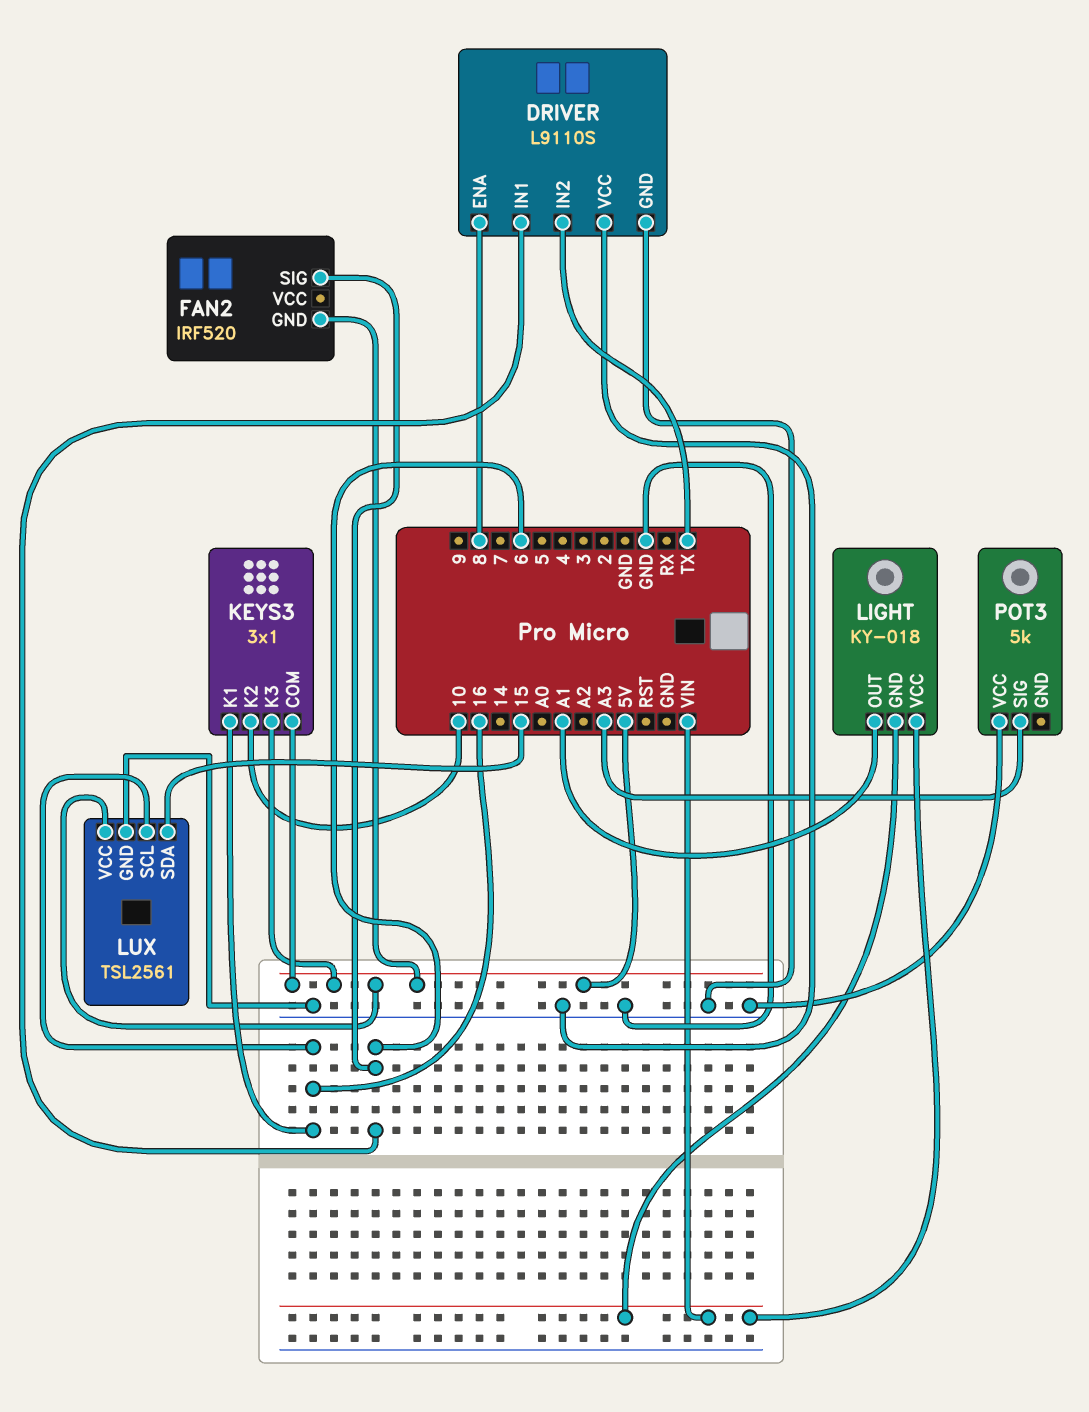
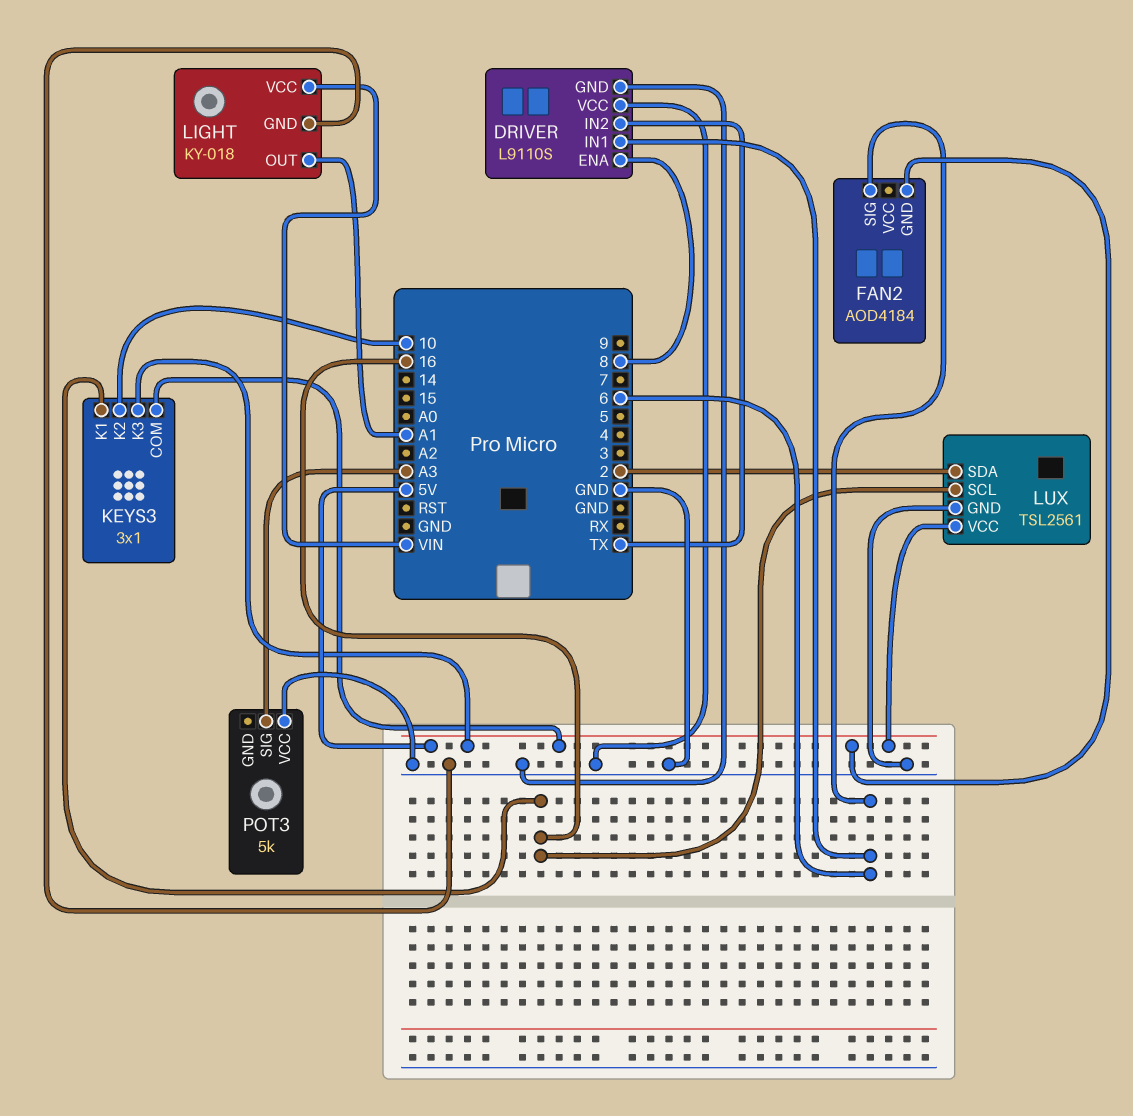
FAN2: IRF520 -> AOD4184
LIGHT pin GND: VIN -> GND
LUX pin SDA: 15 -> 2

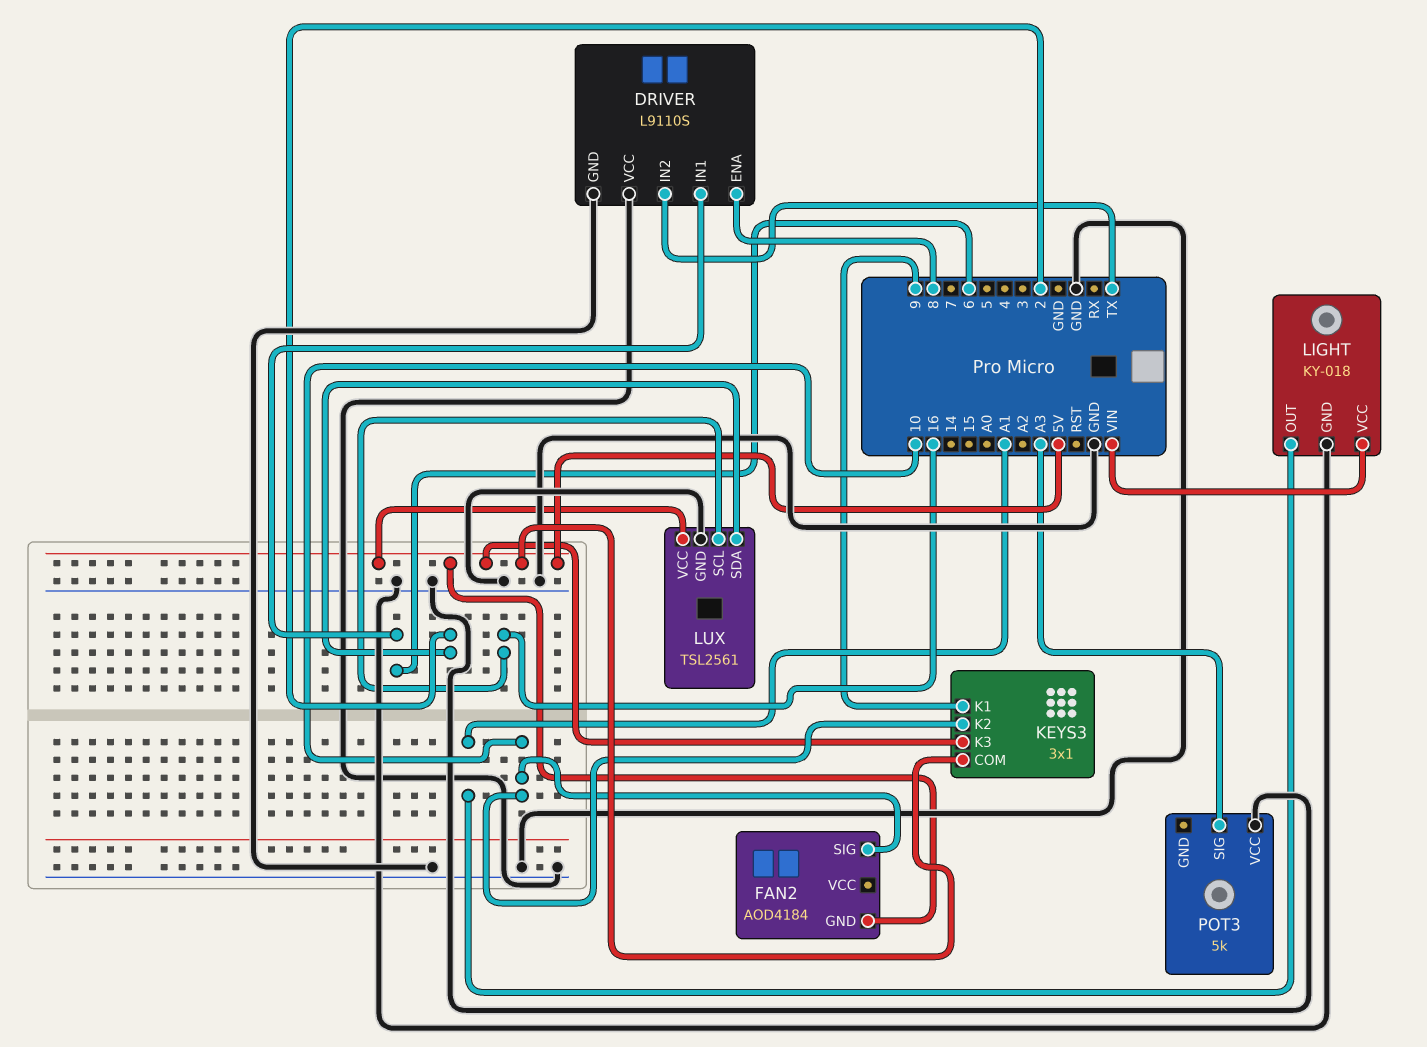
FAN2 pin SIG: 6 -> 10
KEYS3 pin K1: 16 -> 9

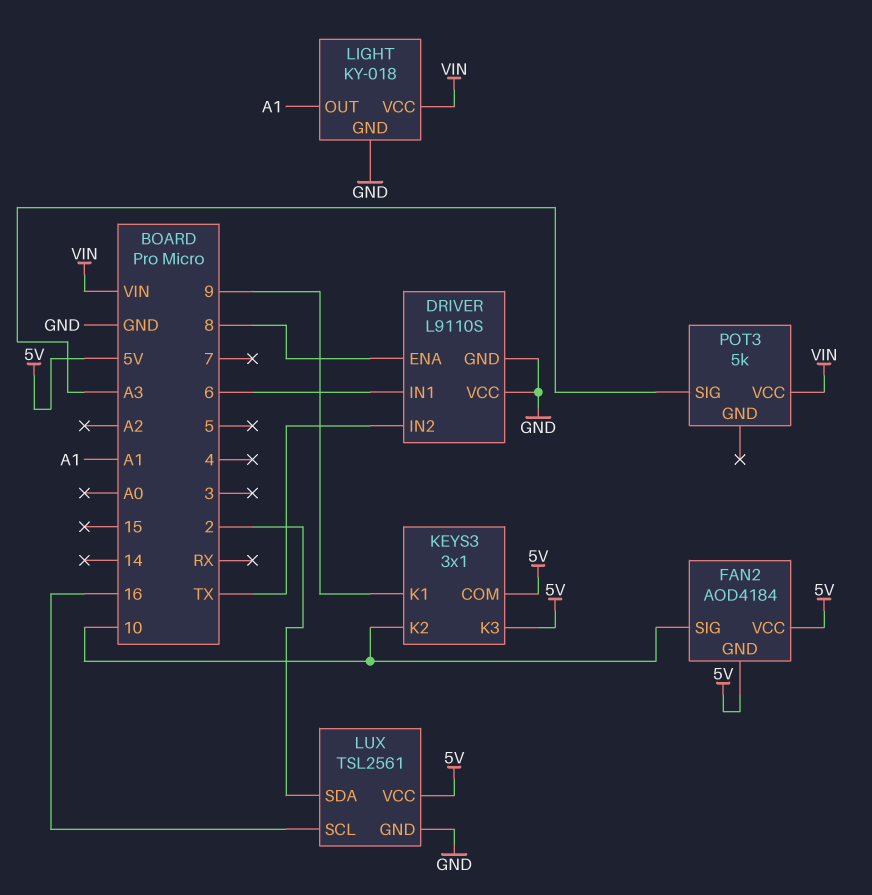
FAN2 pin VCC: none -> 5V
POT3 pin VCC: GND -> VIN

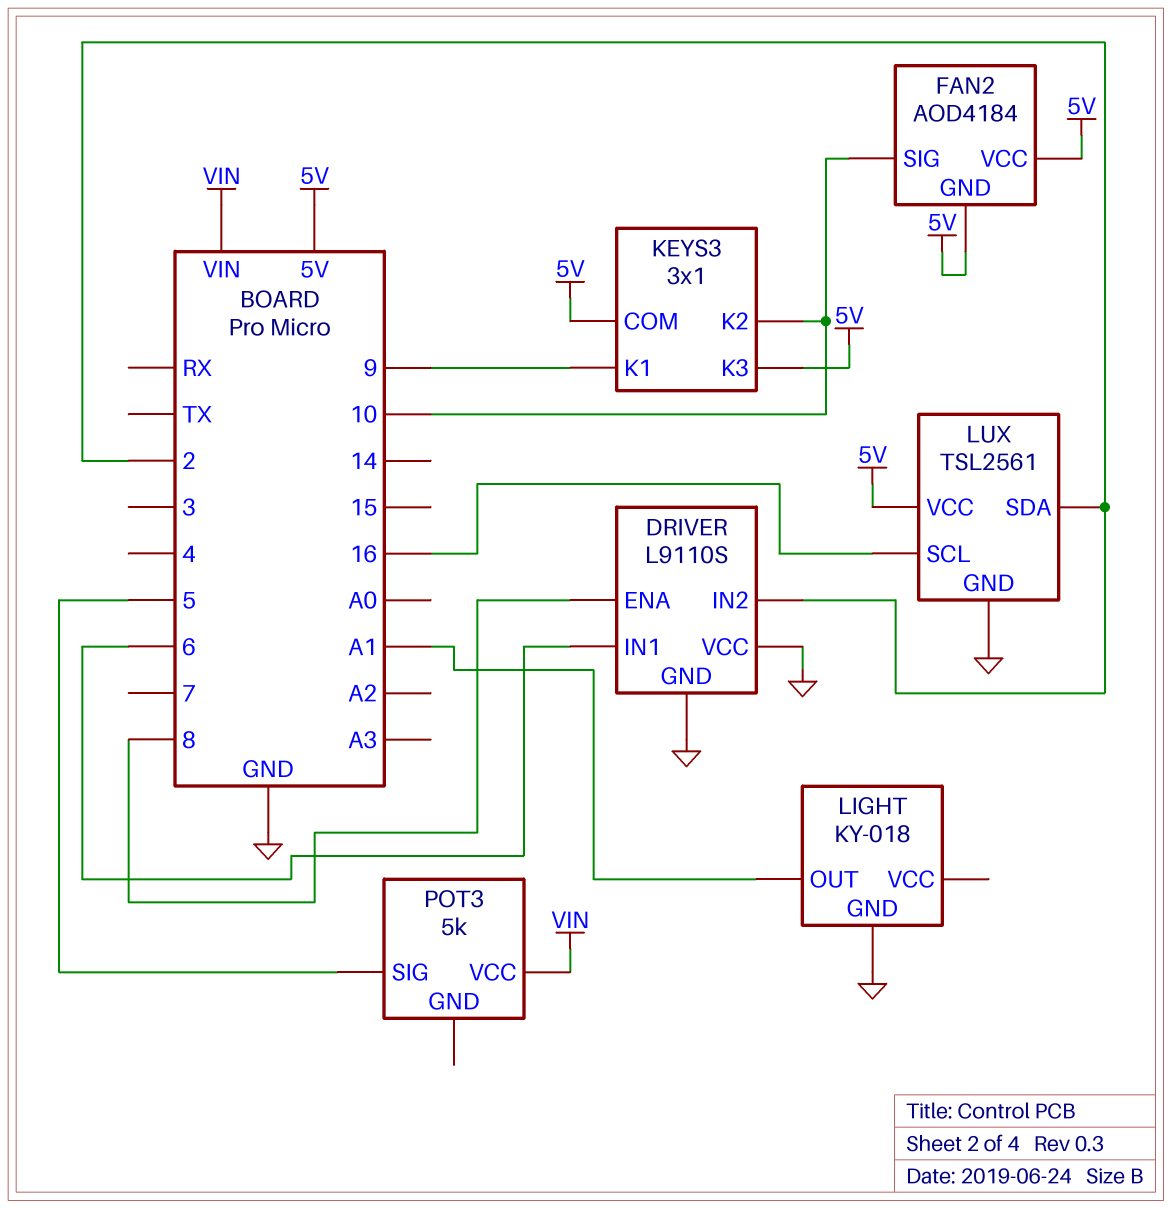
DRIVER pin IN2: TX -> 2
LIGHT pin VCC: VIN -> none
POT3 pin SIG: A3 -> 5

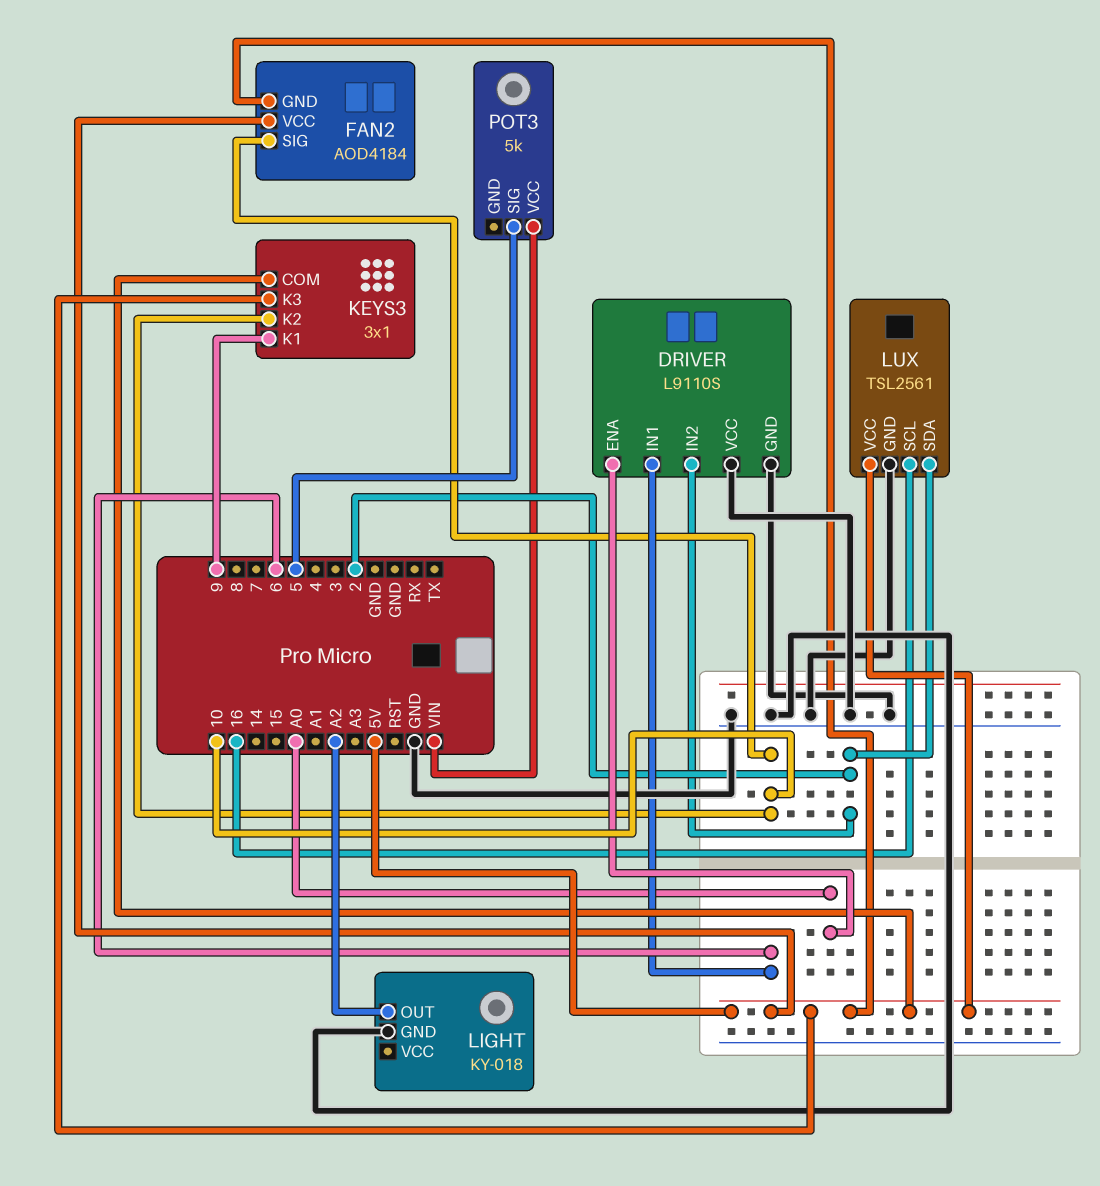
DRIVER pin ENA: 8 -> A0
LIGHT pin OUT: A1 -> A2

